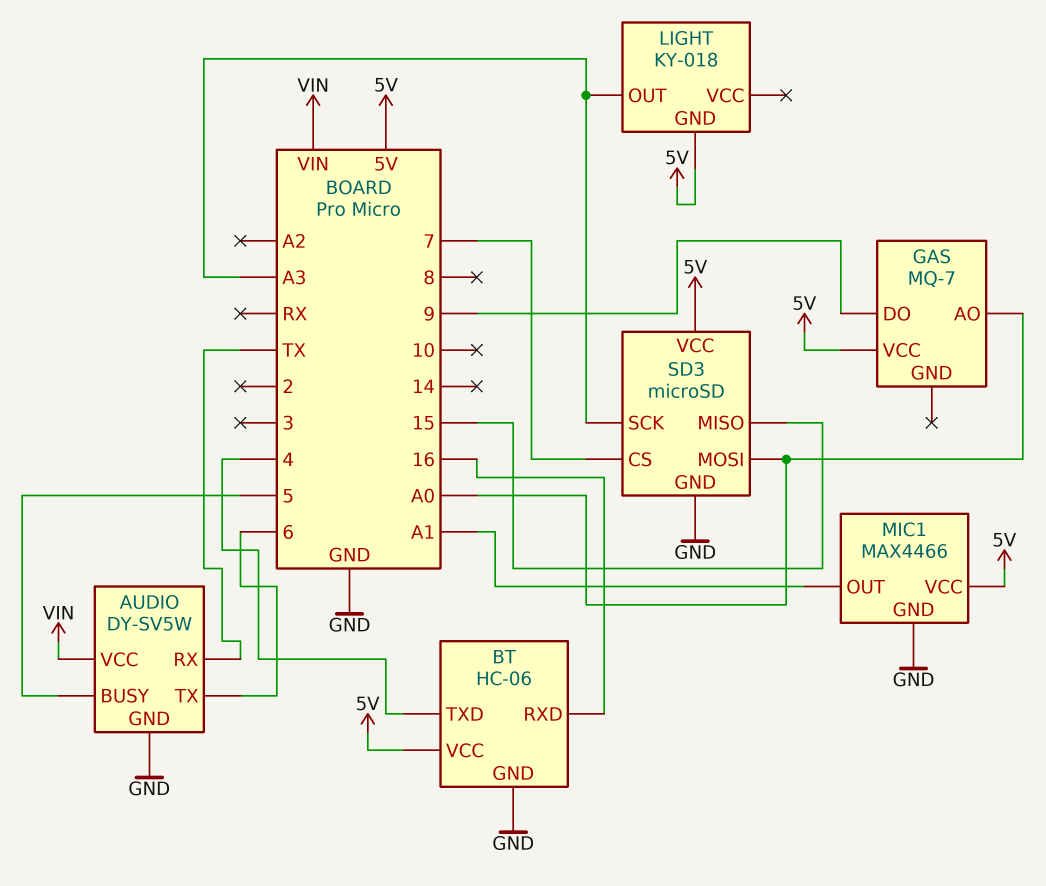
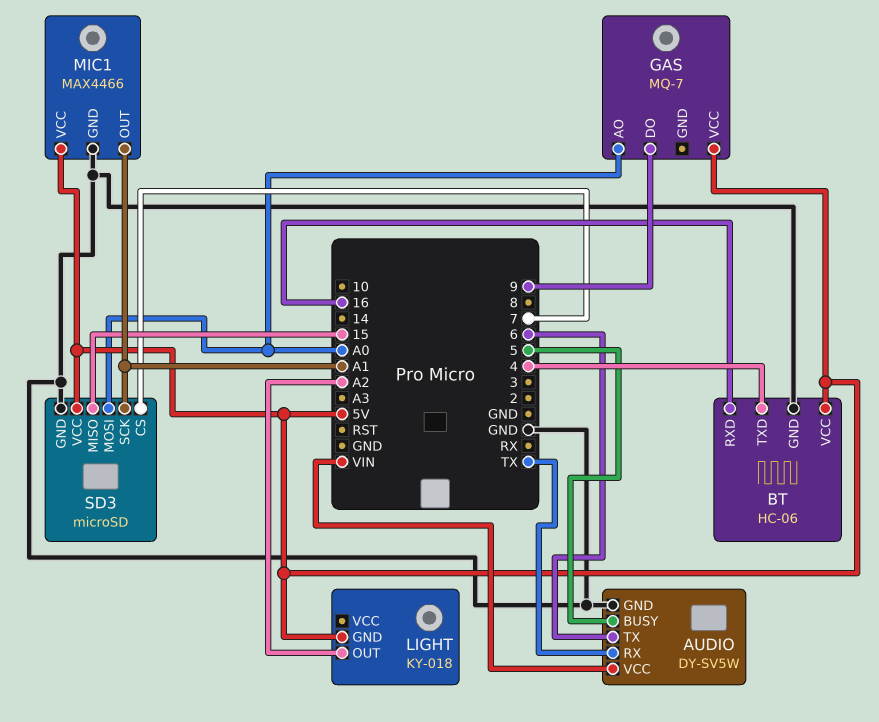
LIGHT pin OUT: A3 -> A2
SD3 pin SCK: A3 -> A1

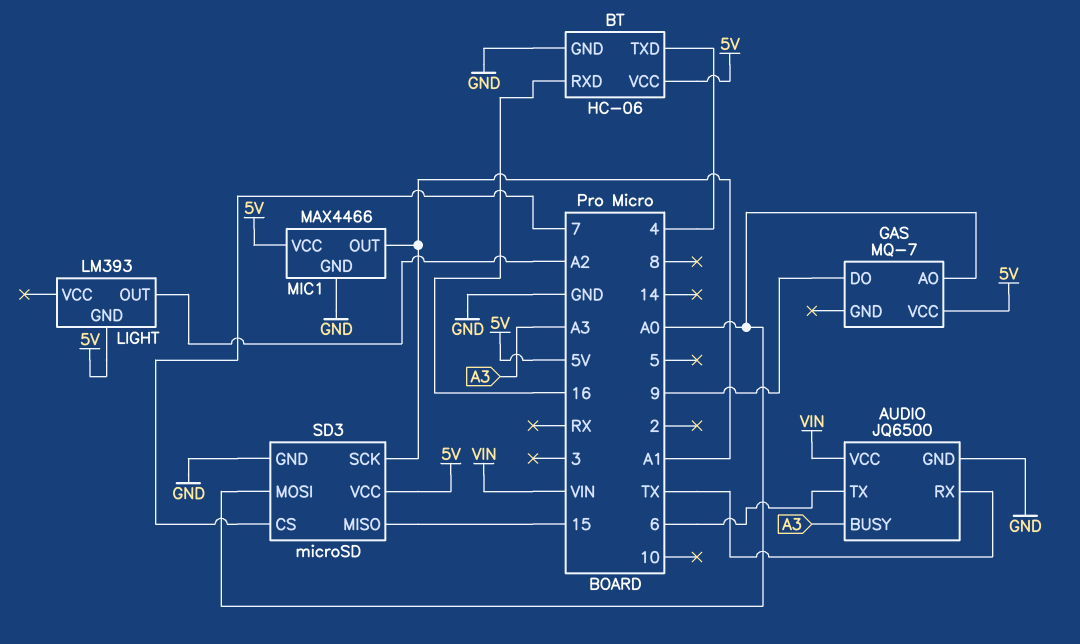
AUDIO: DY-SV5W -> JQ6500
AUDIO pin BUSY: 5 -> A3
LIGHT: KY-018 -> LM393

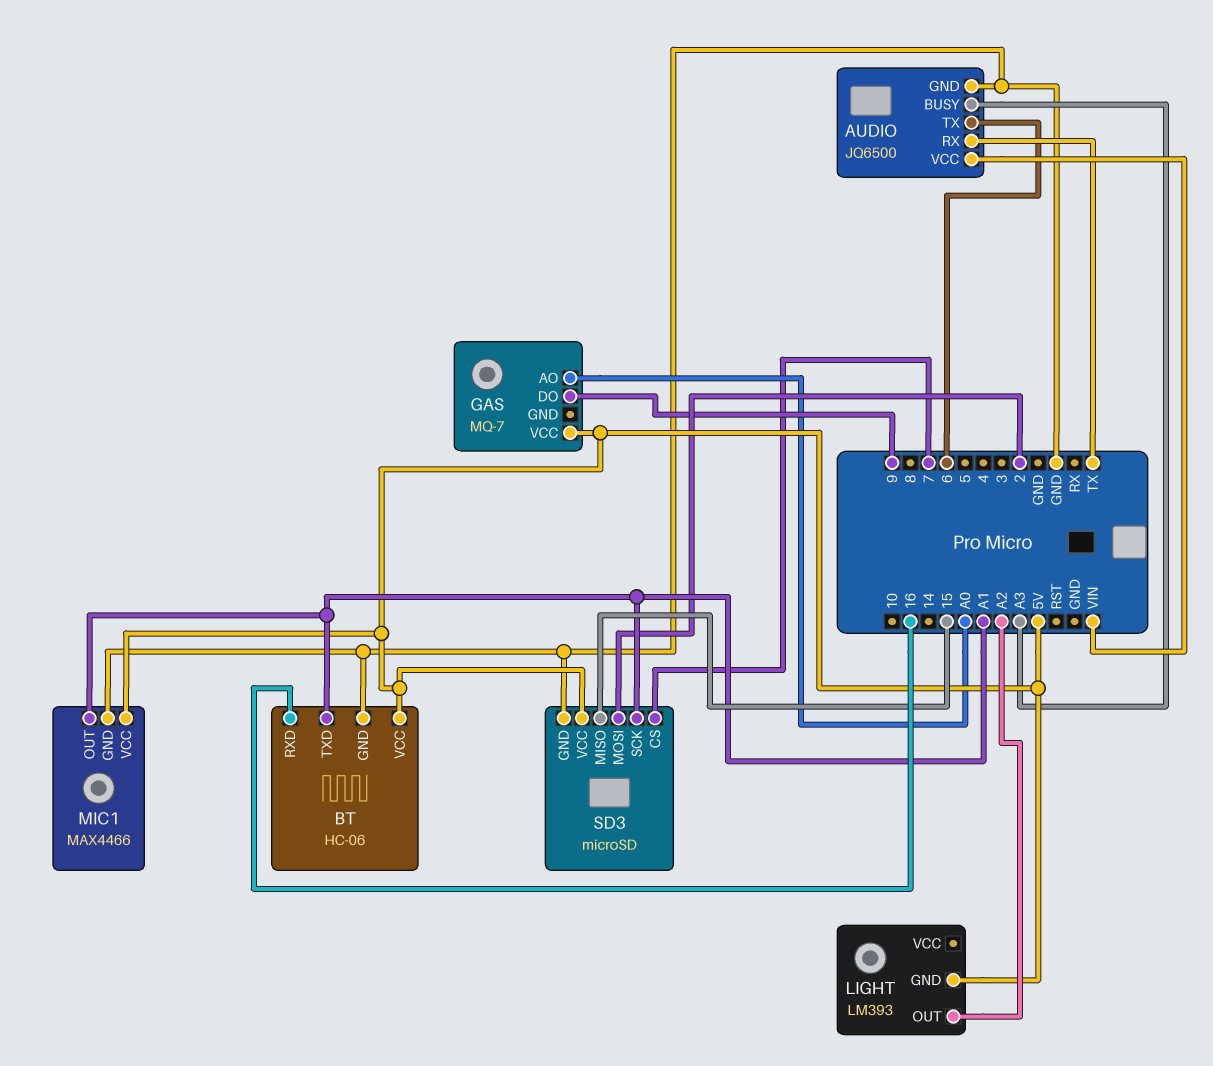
BT pin TXD: 4 -> A1
SD3 pin MOSI: A0 -> 2

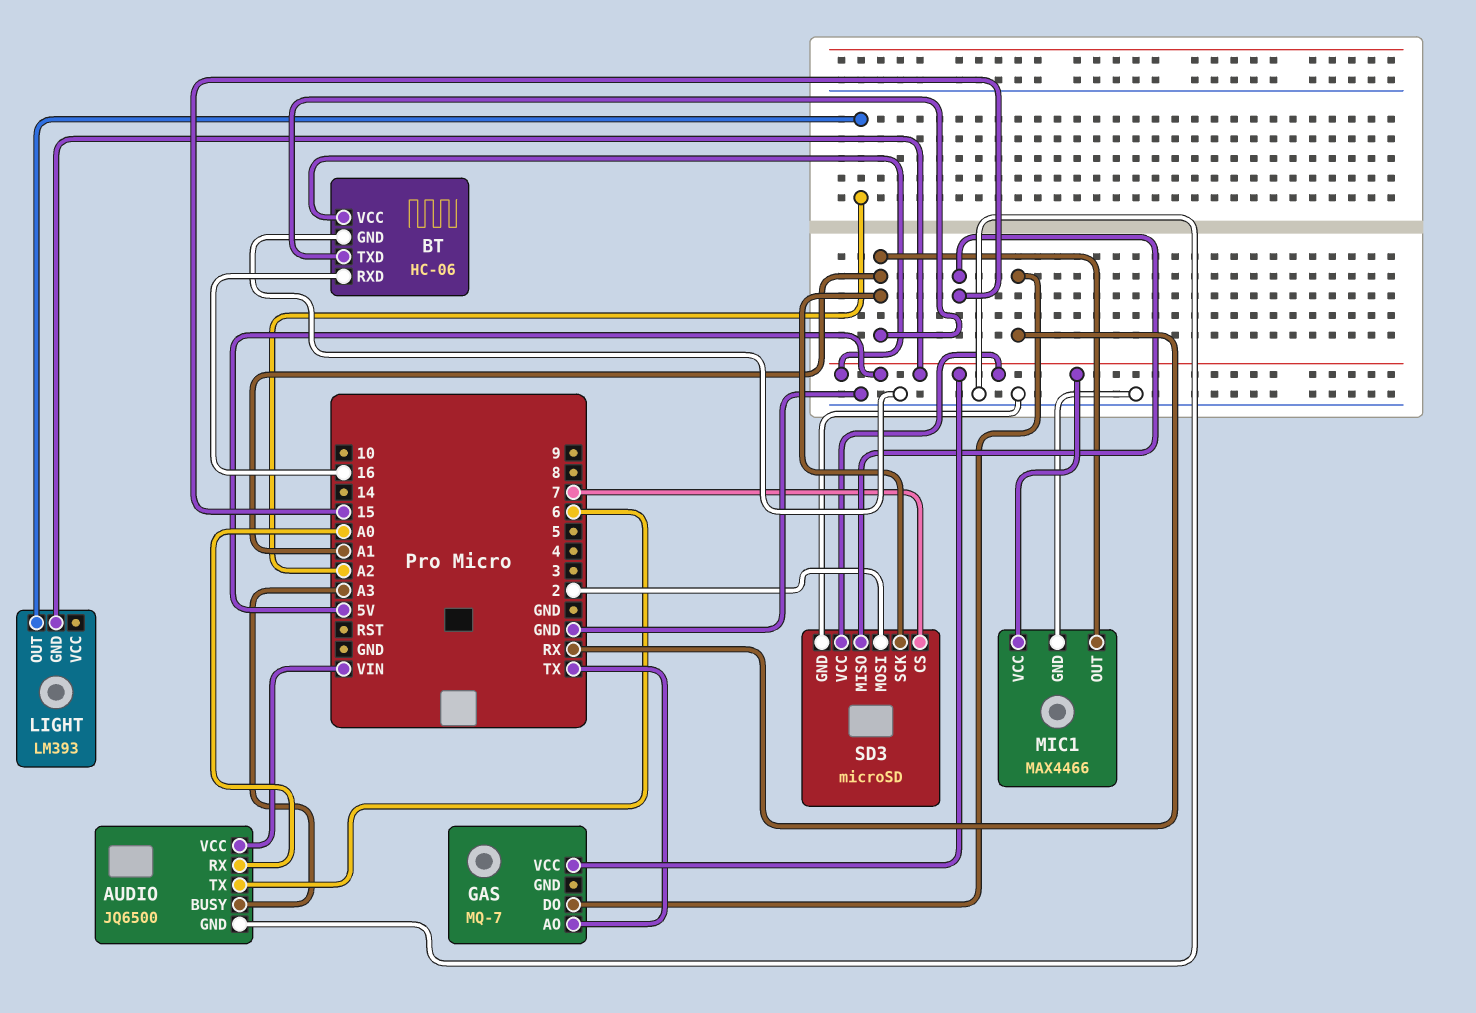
AUDIO pin RX: TX -> A0
GAS pin AO: A0 -> TX
GAS pin DO: 9 -> RX

